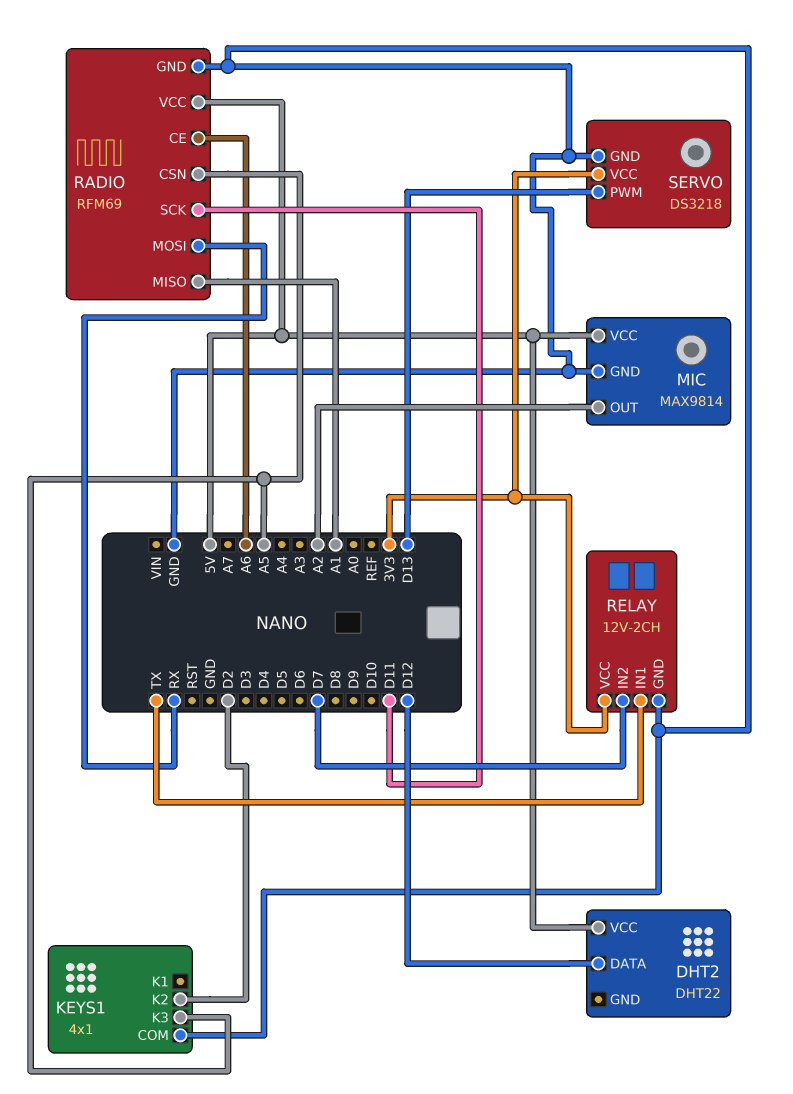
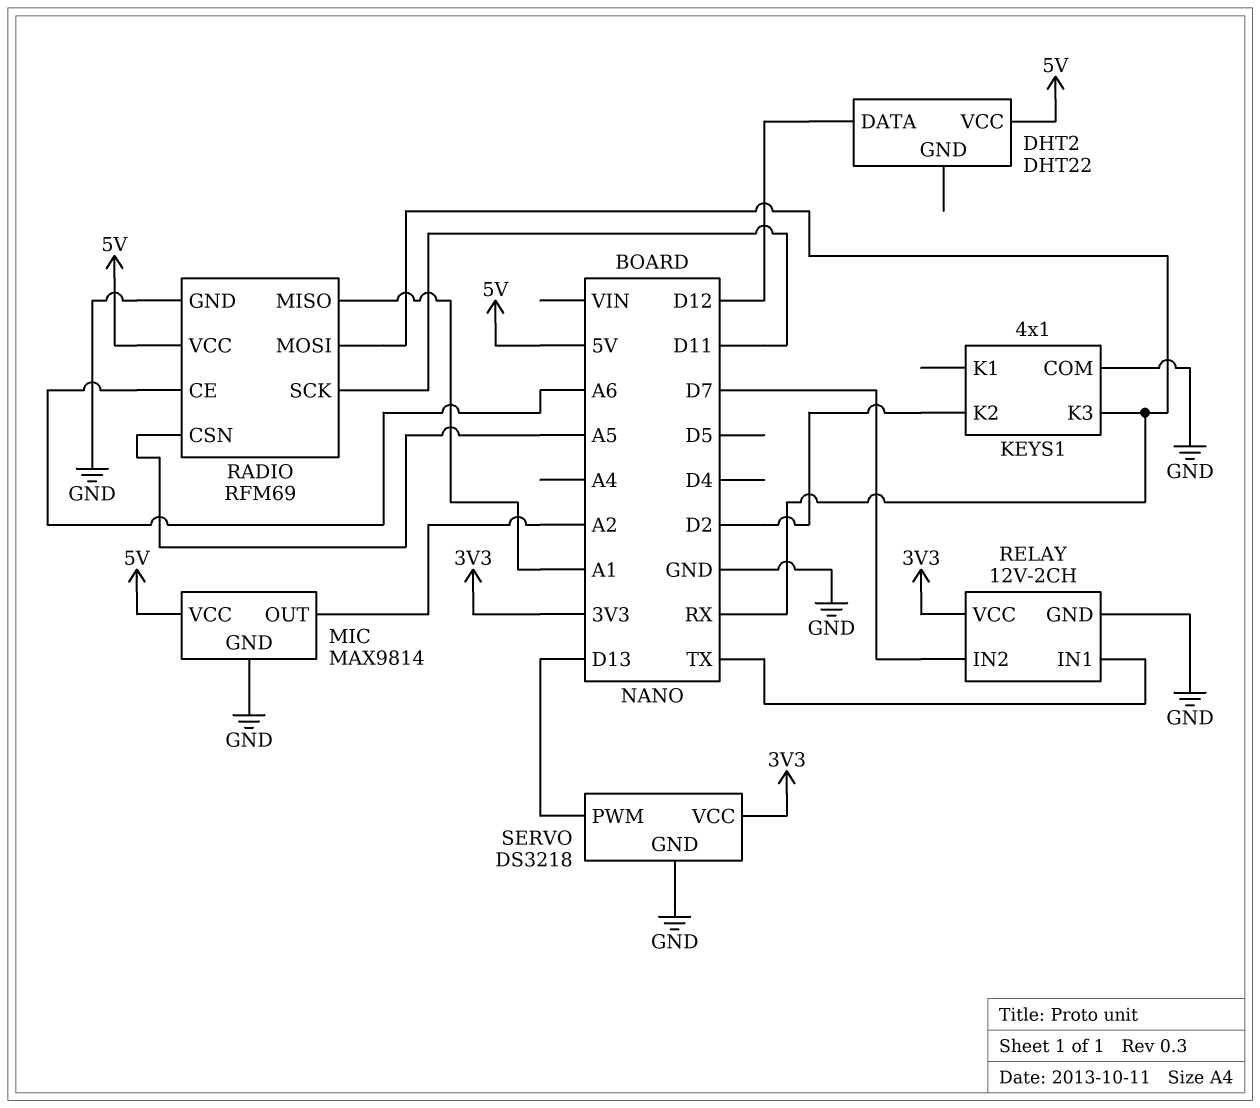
KEYS1 pin K3: A5 -> RX

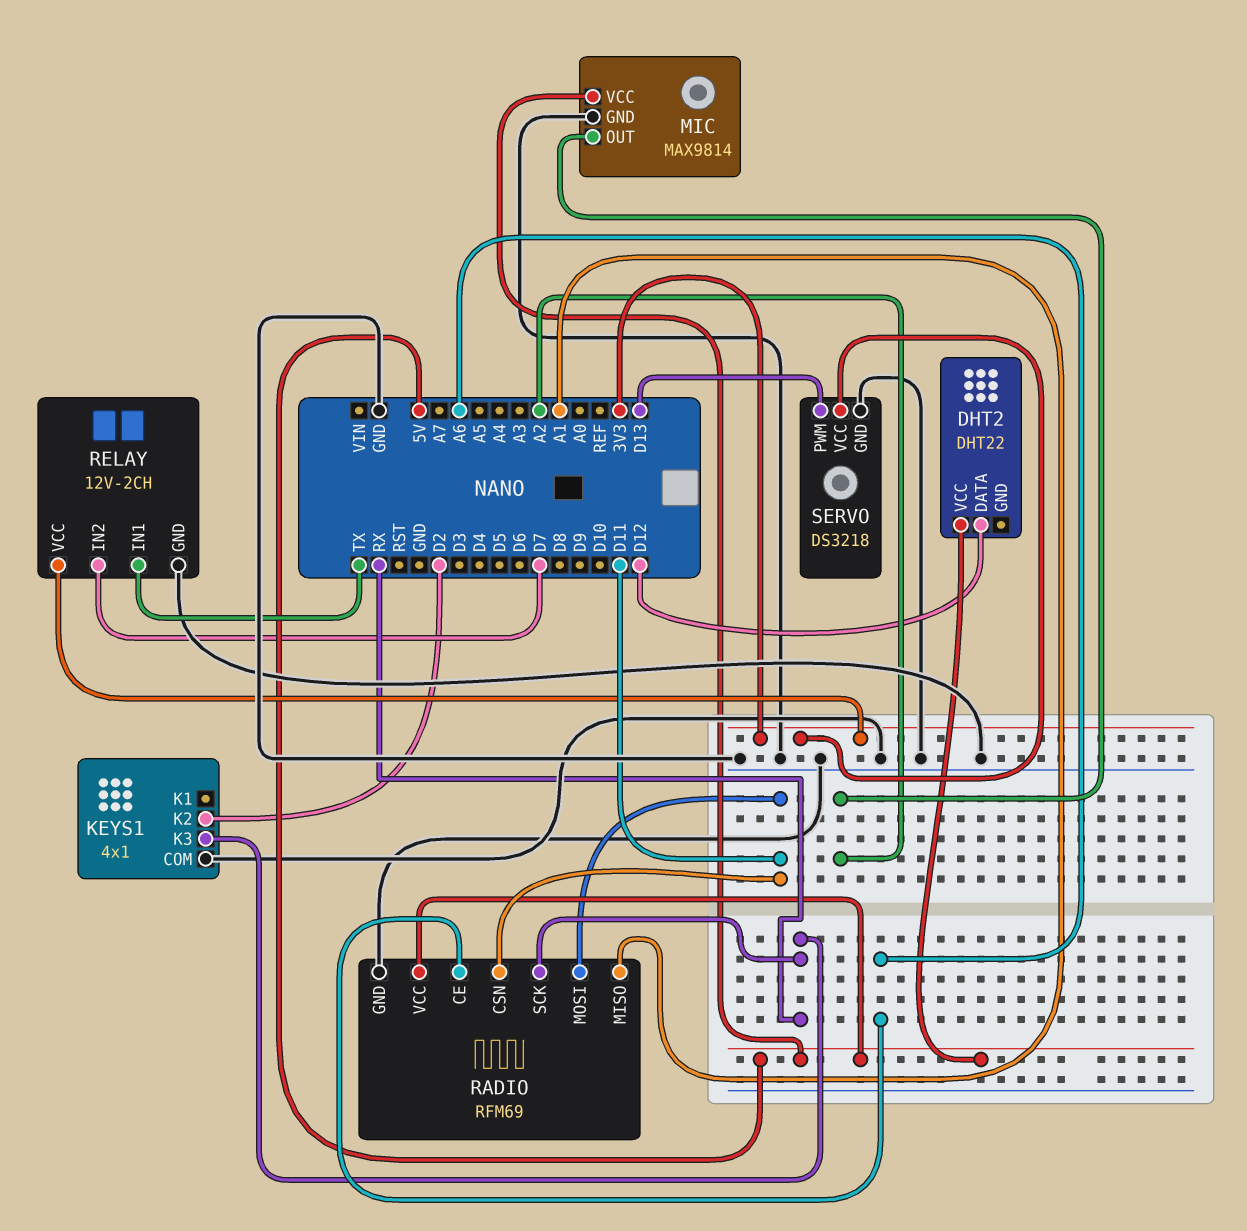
RADIO pin CSN: A5 -> D11
RADIO pin MOSI: RX -> D11
RADIO pin SCK: D11 -> RX

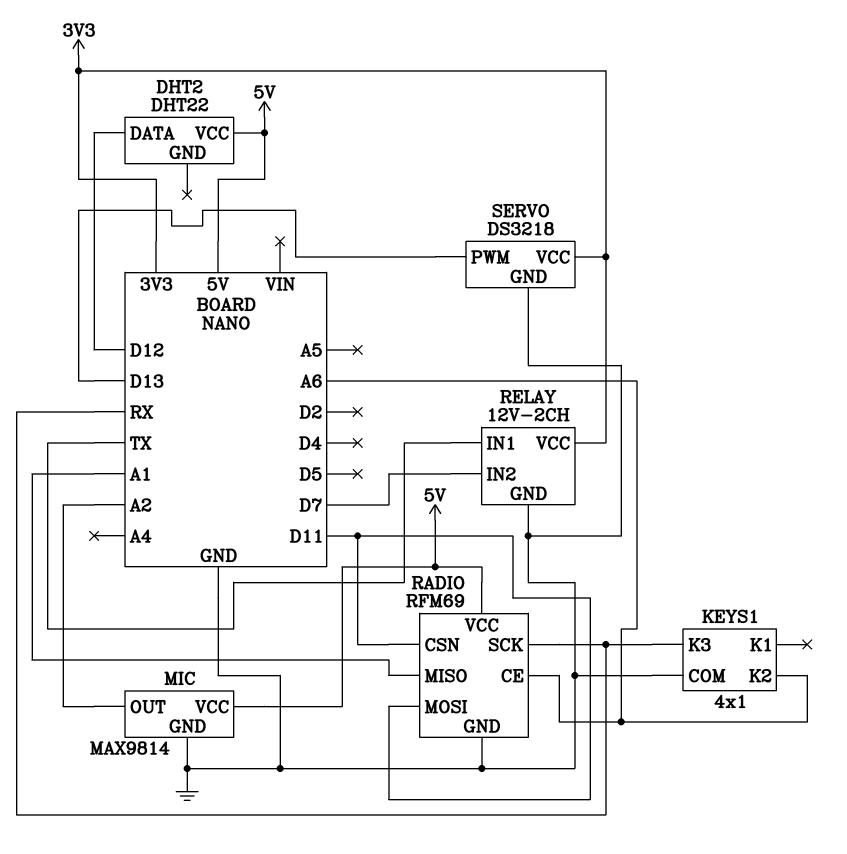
KEYS1 pin K2: D2 -> A6

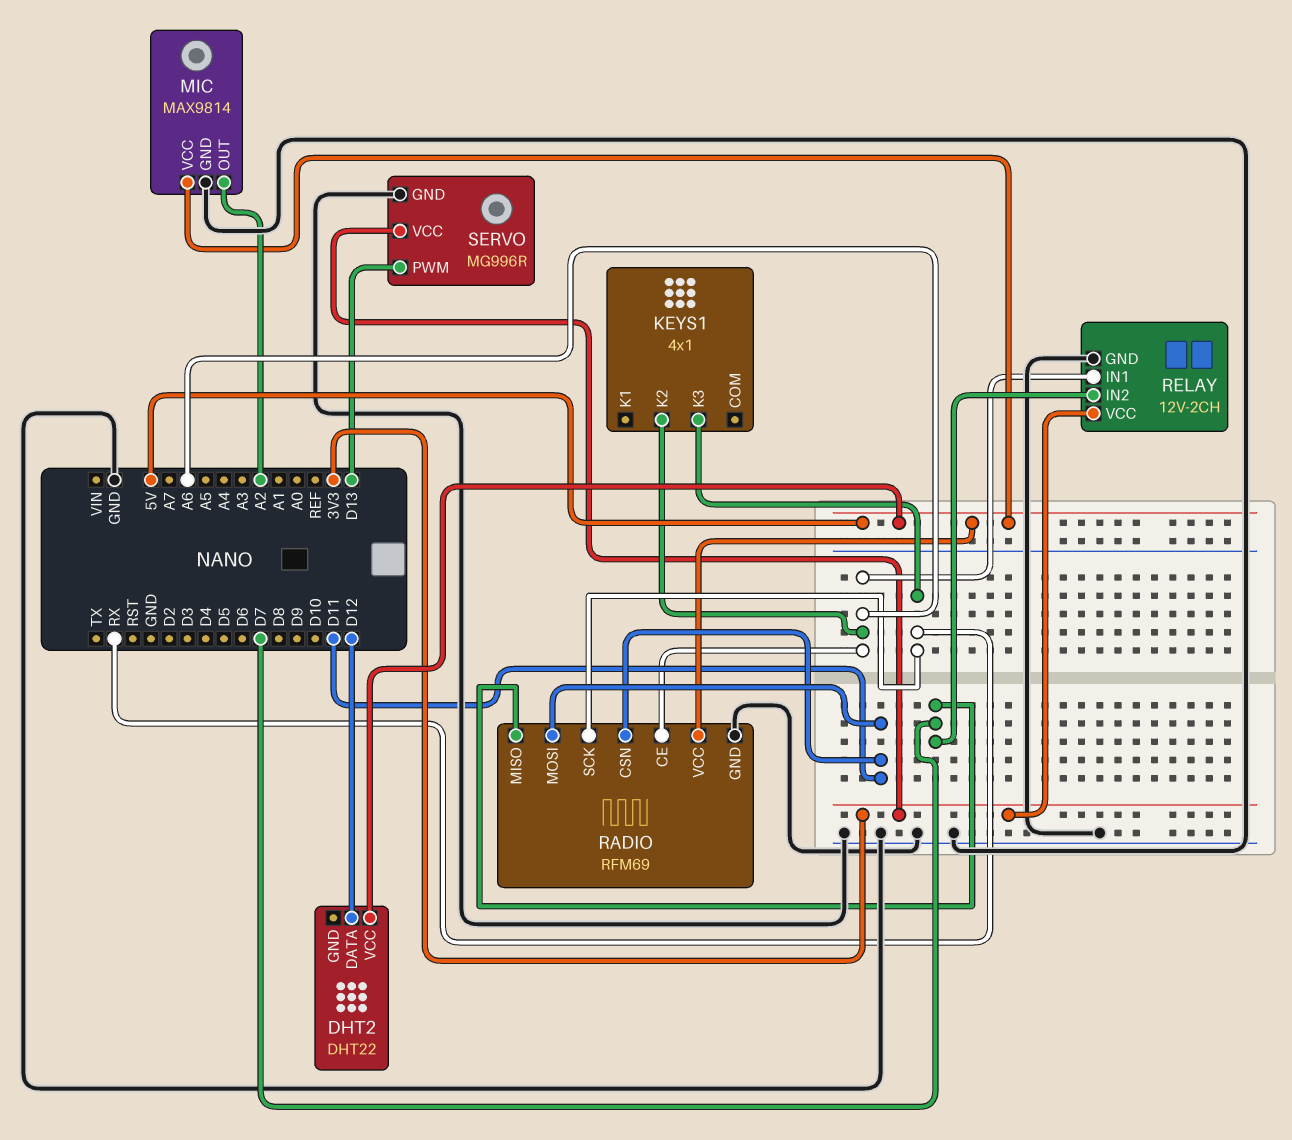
KEYS1 pin COM: GND -> none
RADIO pin MISO: A1 -> D7
RELAY pin IN1: TX -> A6
SERVO: DS3218 -> MG996R

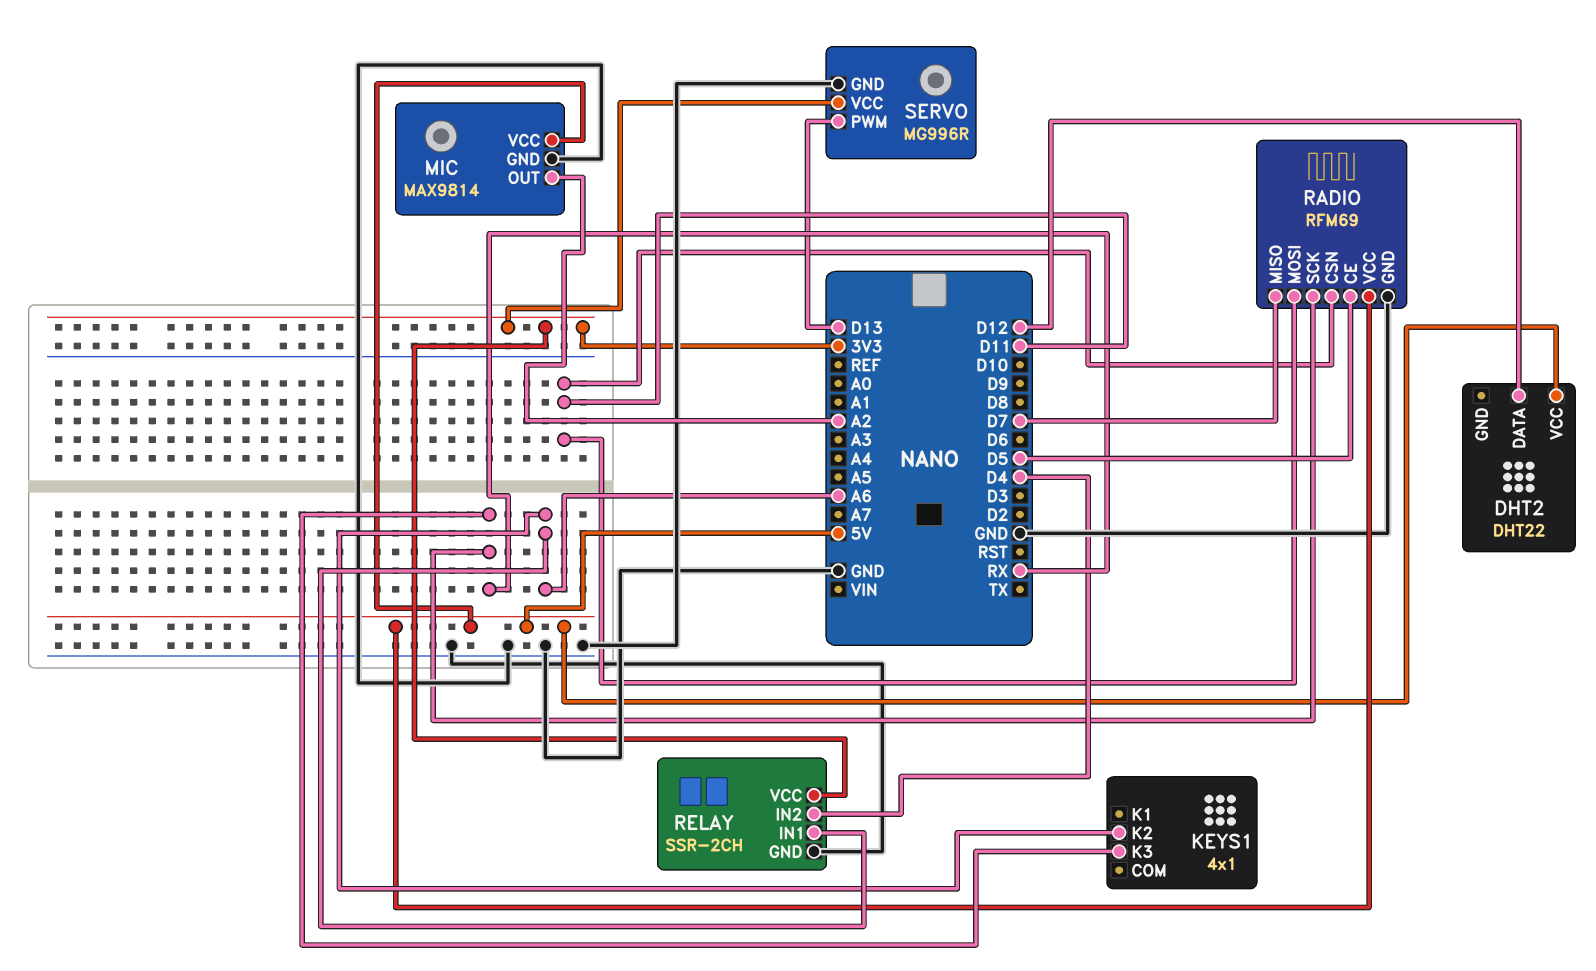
RADIO pin CE: A6 -> D5
RELAY: 12V-2CH -> SSR-2CH
RELAY pin IN2: D7 -> D4

